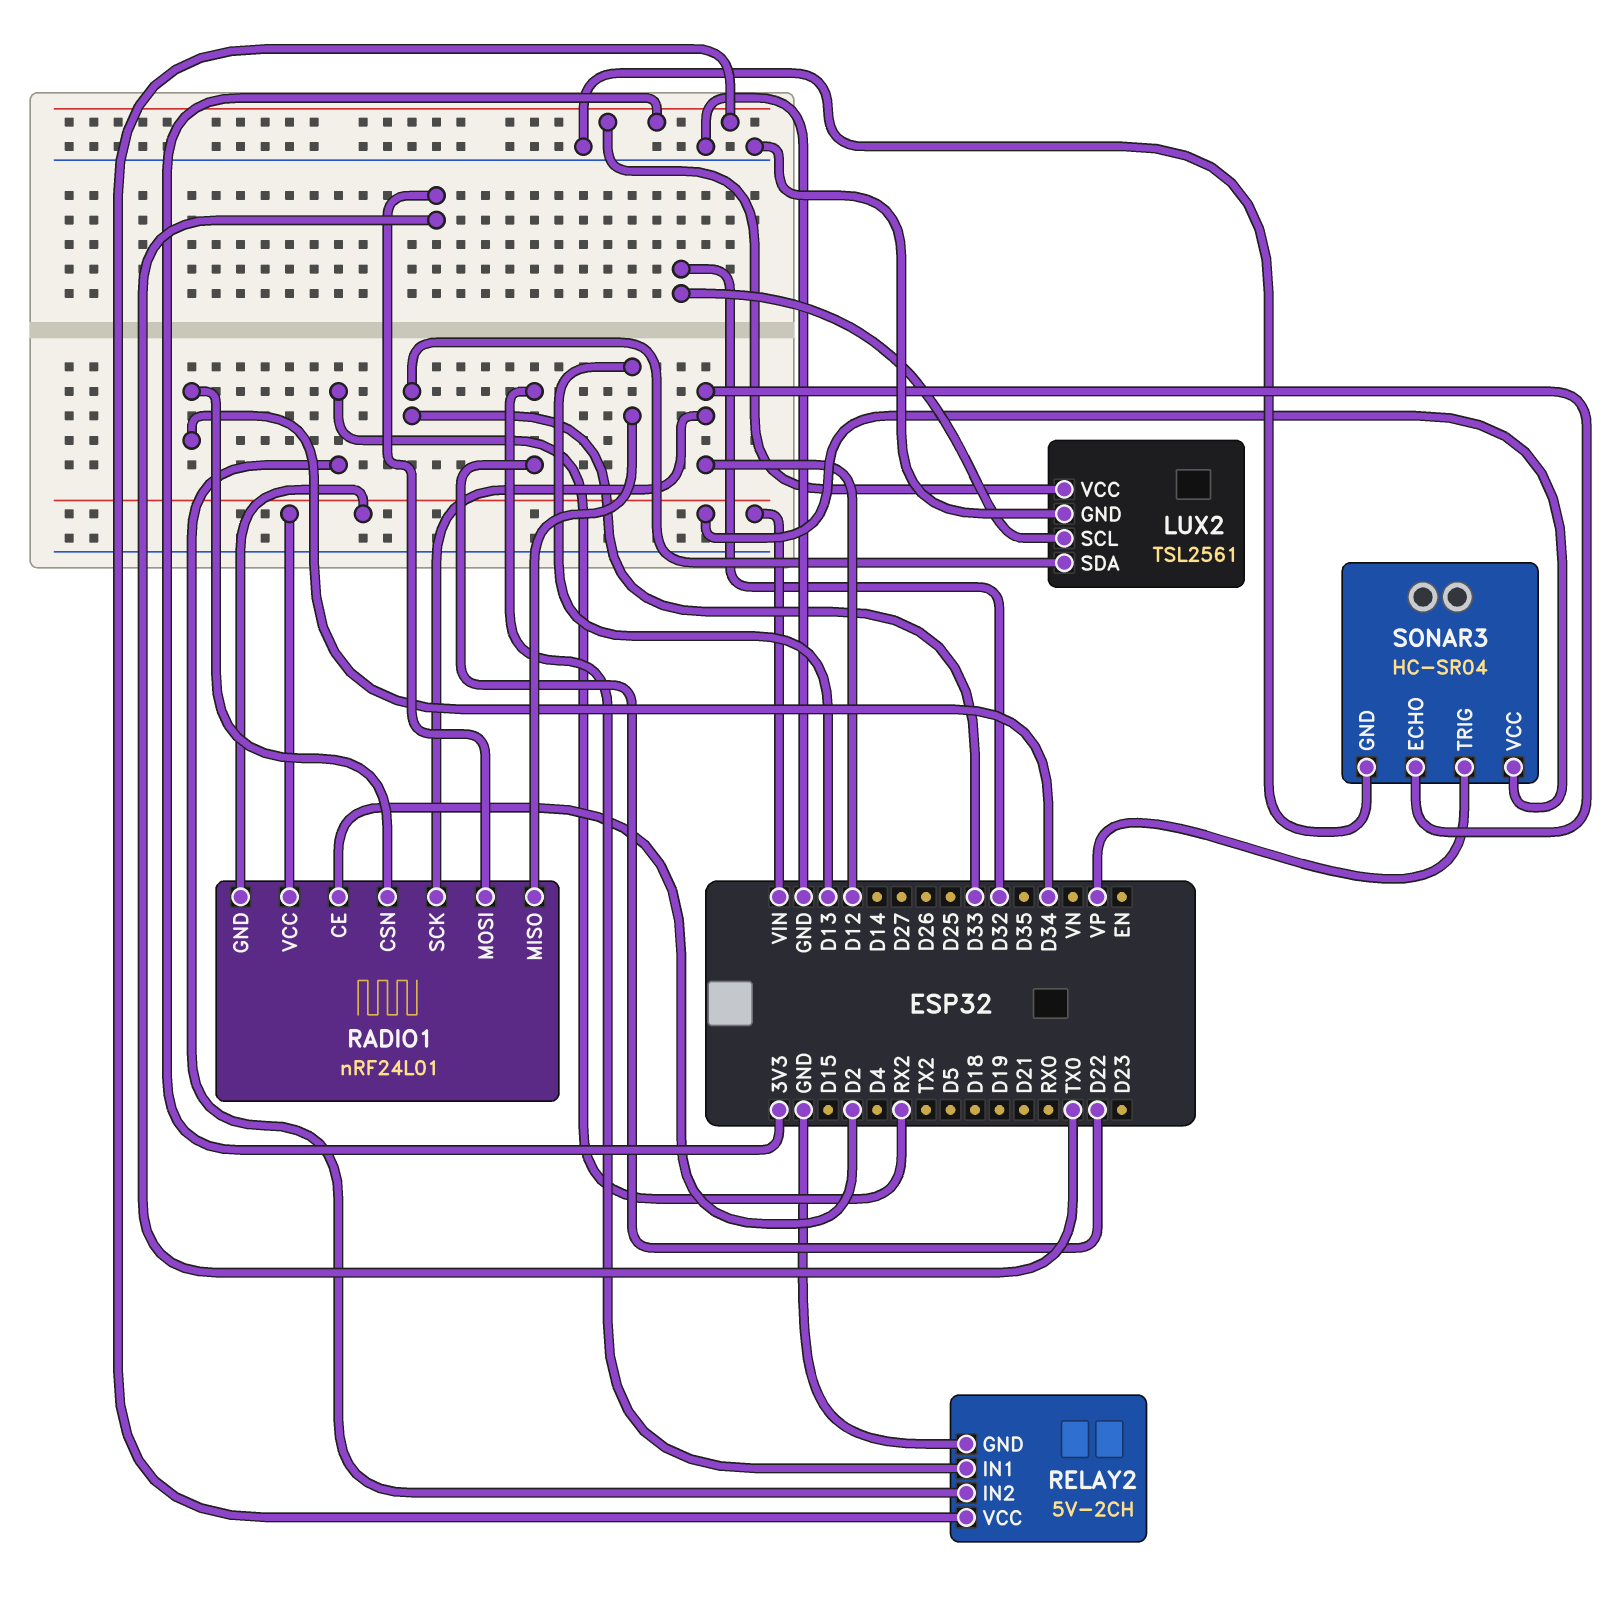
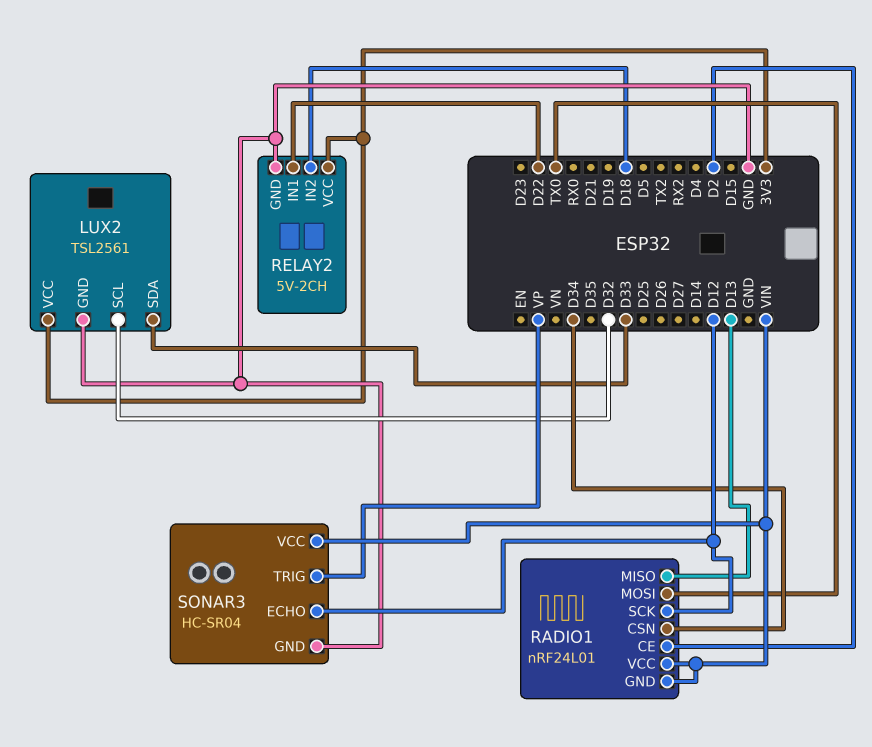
RELAY2 pin IN2: RX2 -> D18

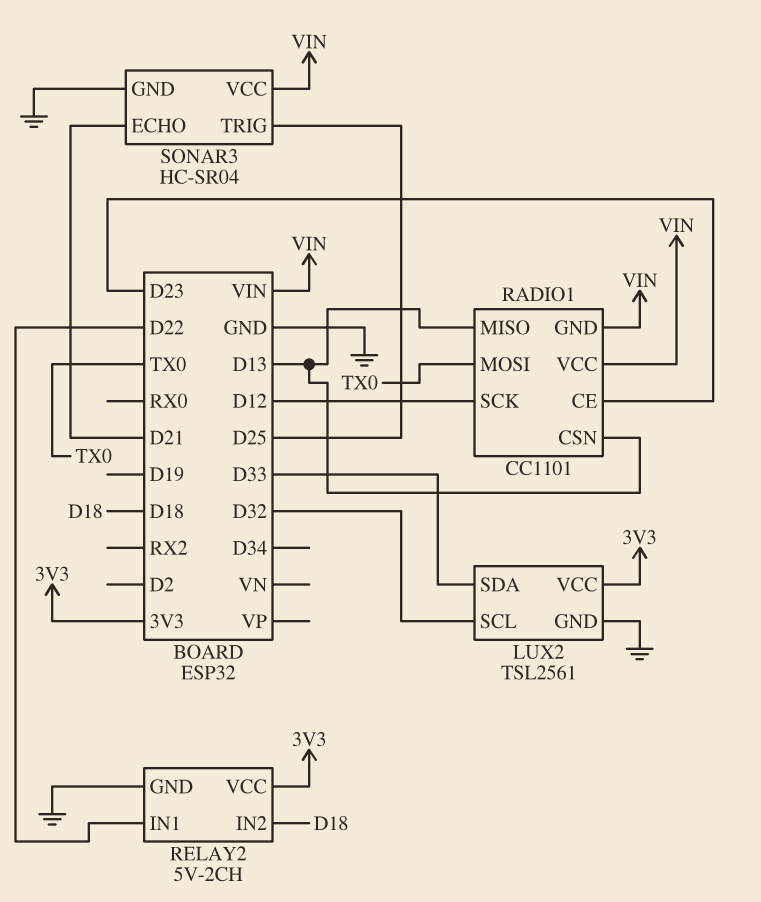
RADIO1: nRF24L01 -> CC1101
RADIO1 pin CE: D2 -> D23
RADIO1 pin CSN: D34 -> D13
SONAR3 pin ECHO: D12 -> D21
SONAR3 pin TRIG: VP -> D25

